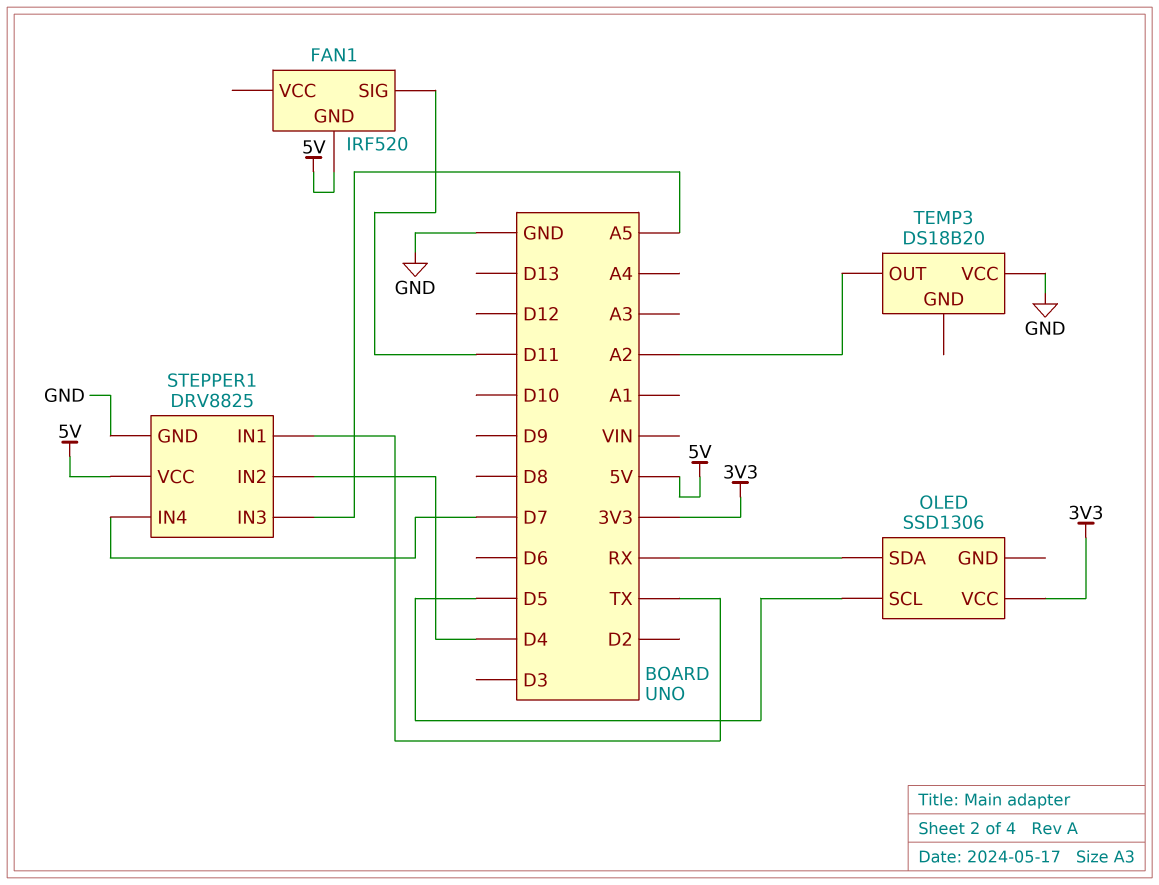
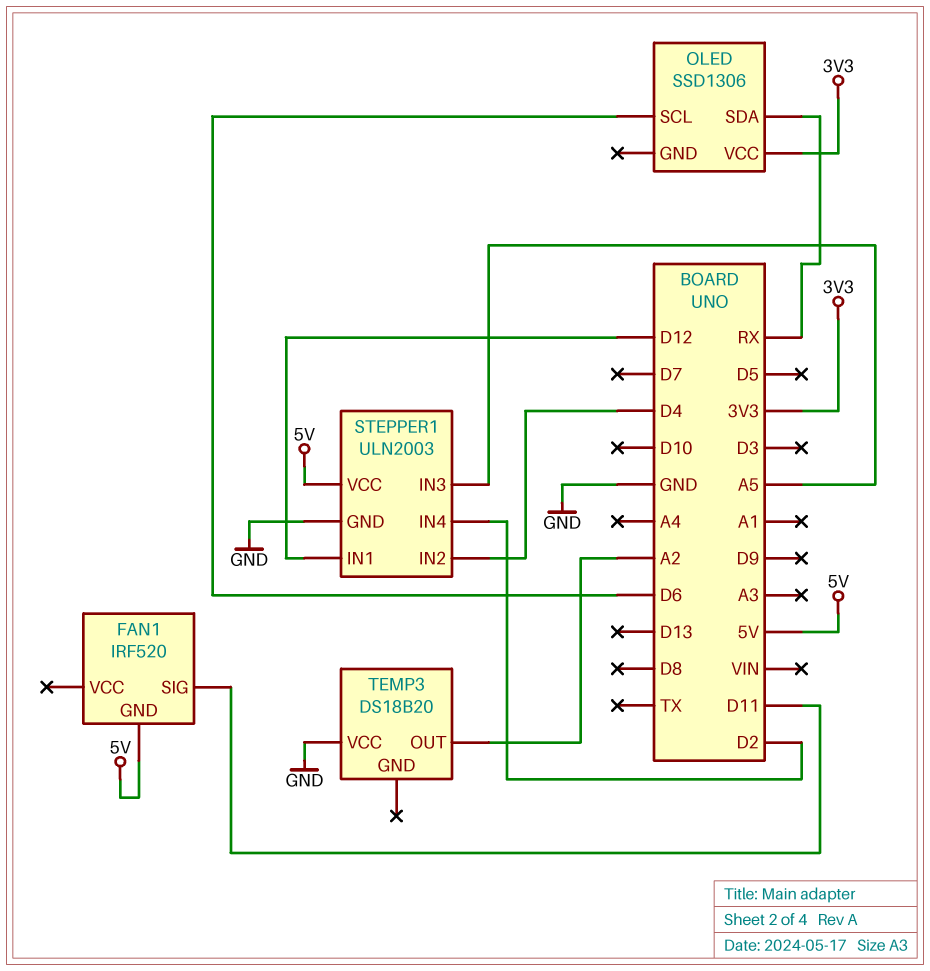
OLED pin SCL: D5 -> D6
STEPPER1: DRV8825 -> ULN2003
STEPPER1 pin IN1: TX -> D12
STEPPER1 pin IN4: D7 -> D2

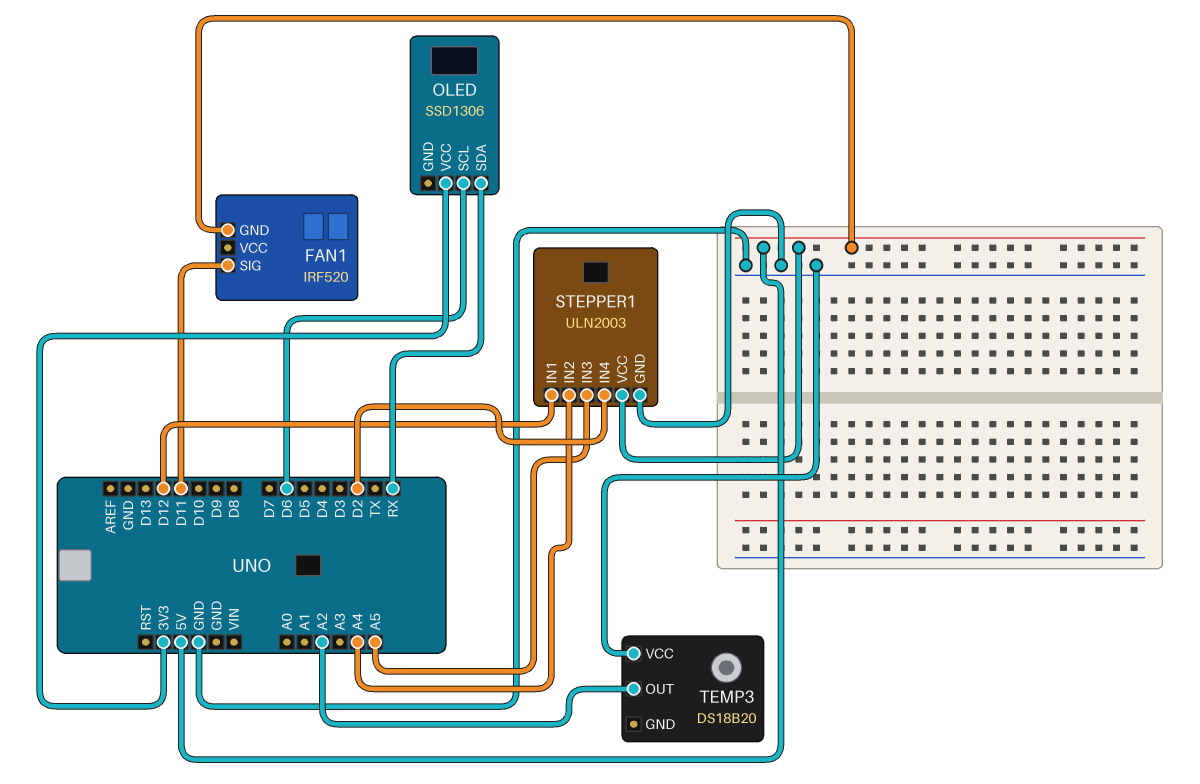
STEPPER1 pin IN2: D4 -> A4

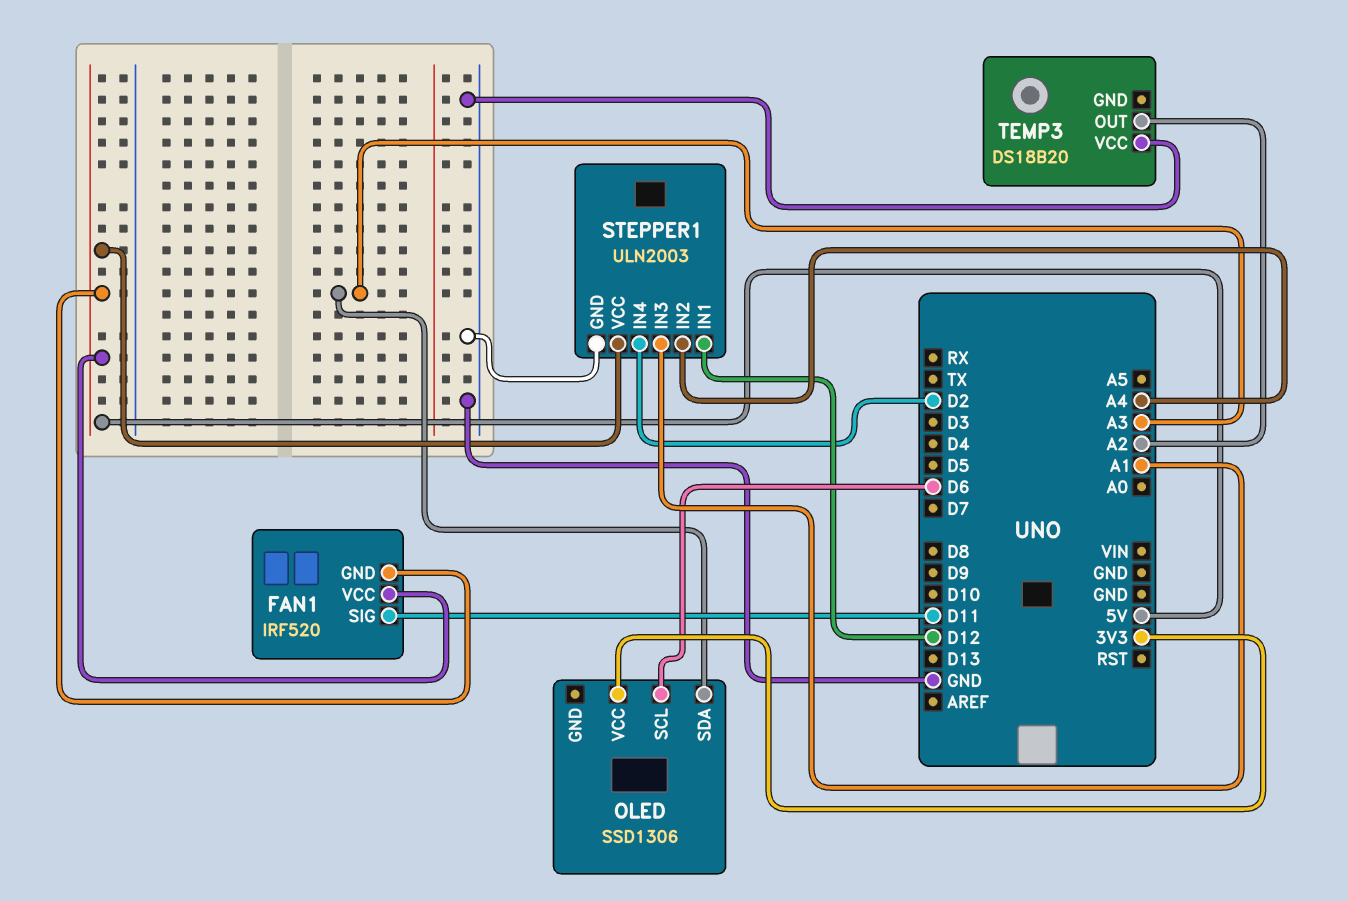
FAN1 pin VCC: none -> 5V
OLED pin SDA: RX -> A3
STEPPER1 pin IN3: A5 -> A1

